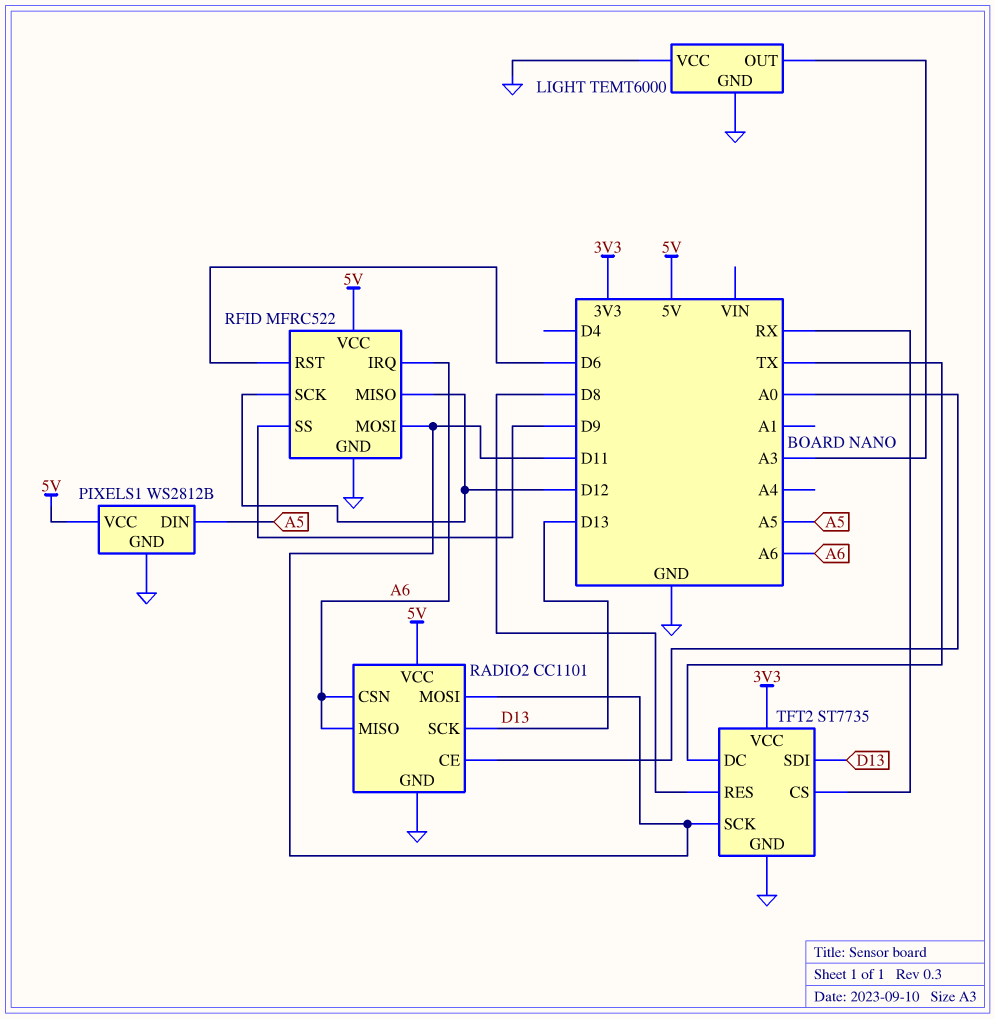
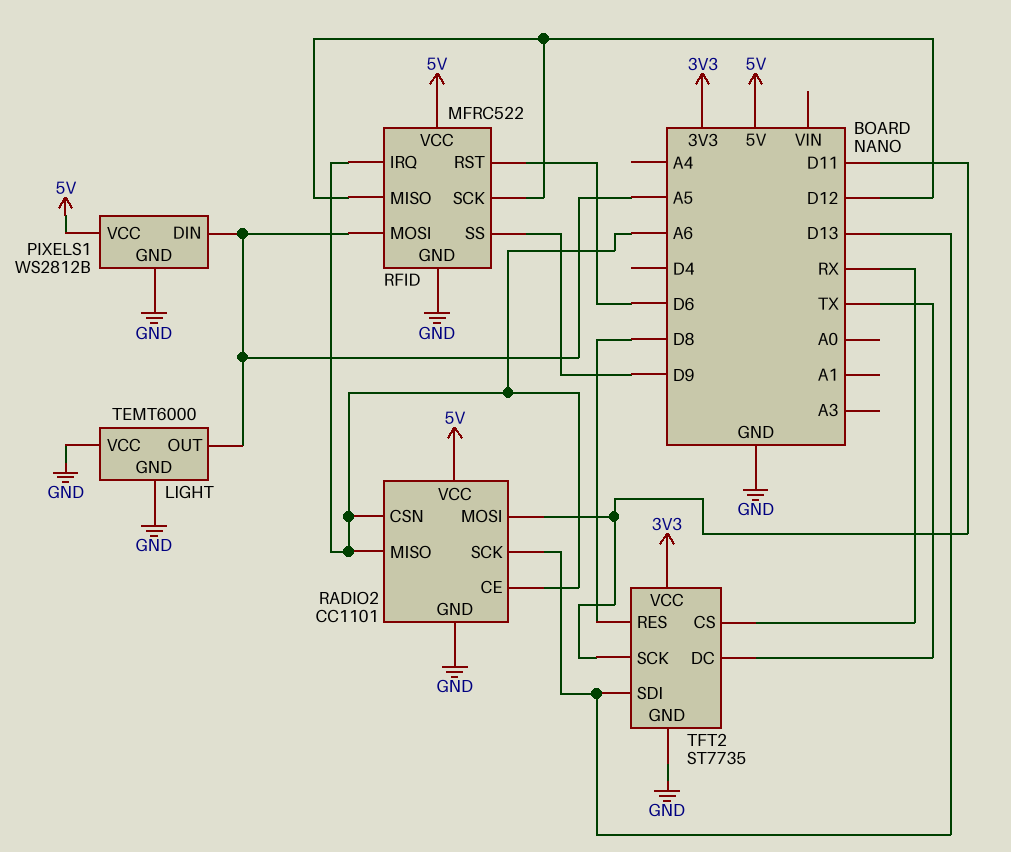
LIGHT pin OUT: A3 -> A5
RADIO2 pin CE: A0 -> A6
RFID pin MOSI: D11 -> A5

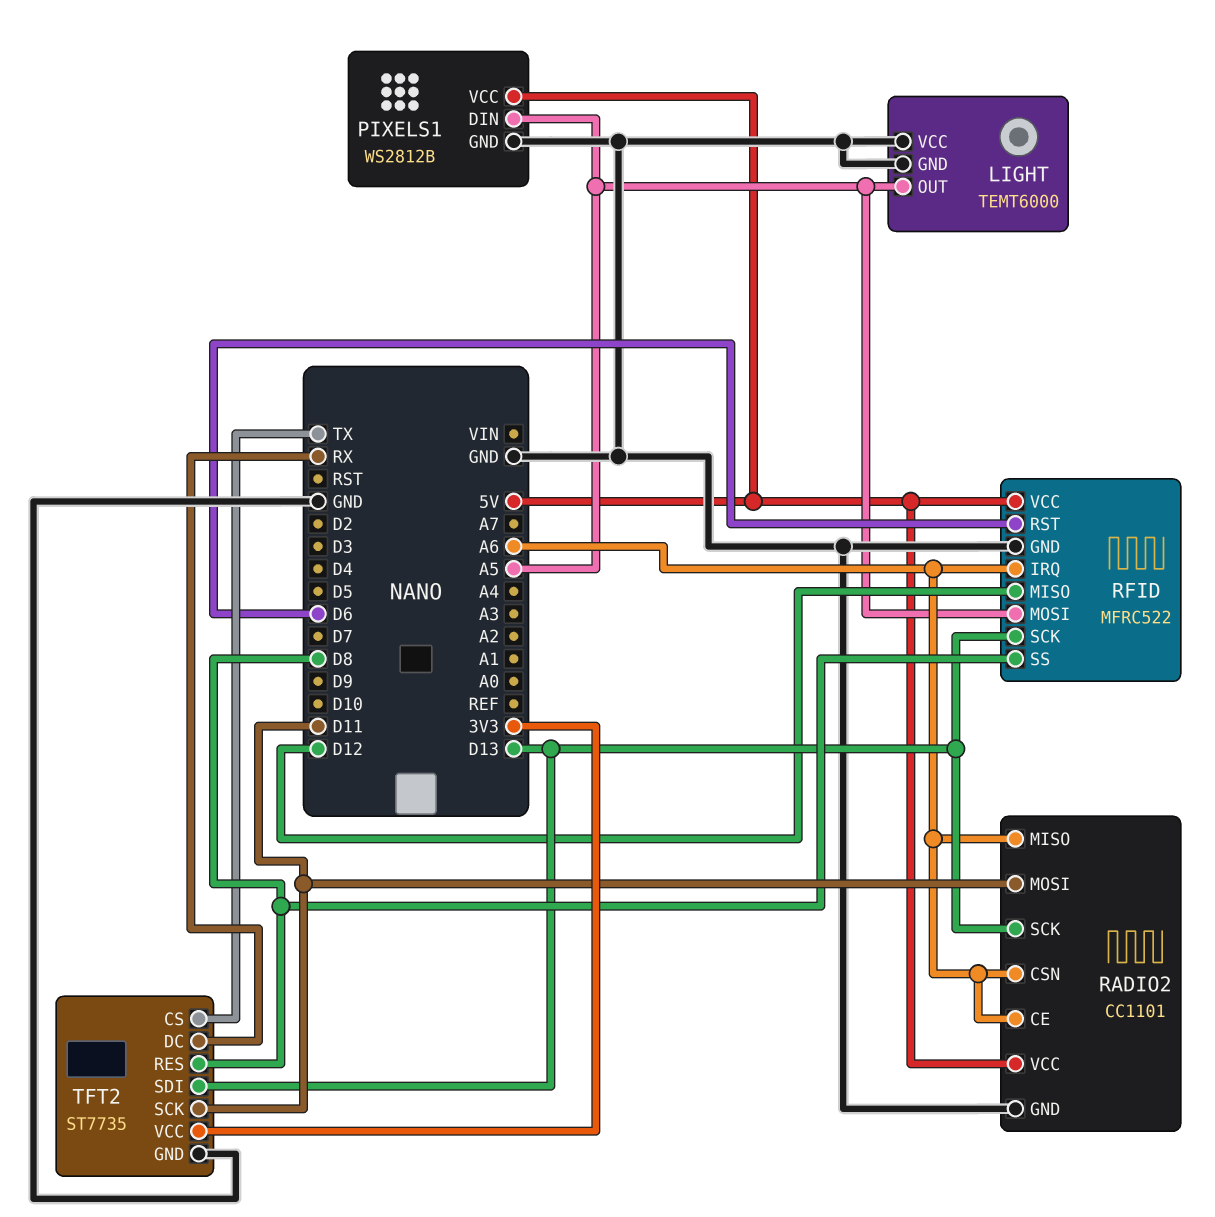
RFID pin SCK: D12 -> D13
RFID pin SS: D9 -> D8
TFT2 pin CS: RX -> TX
TFT2 pin DC: TX -> RX

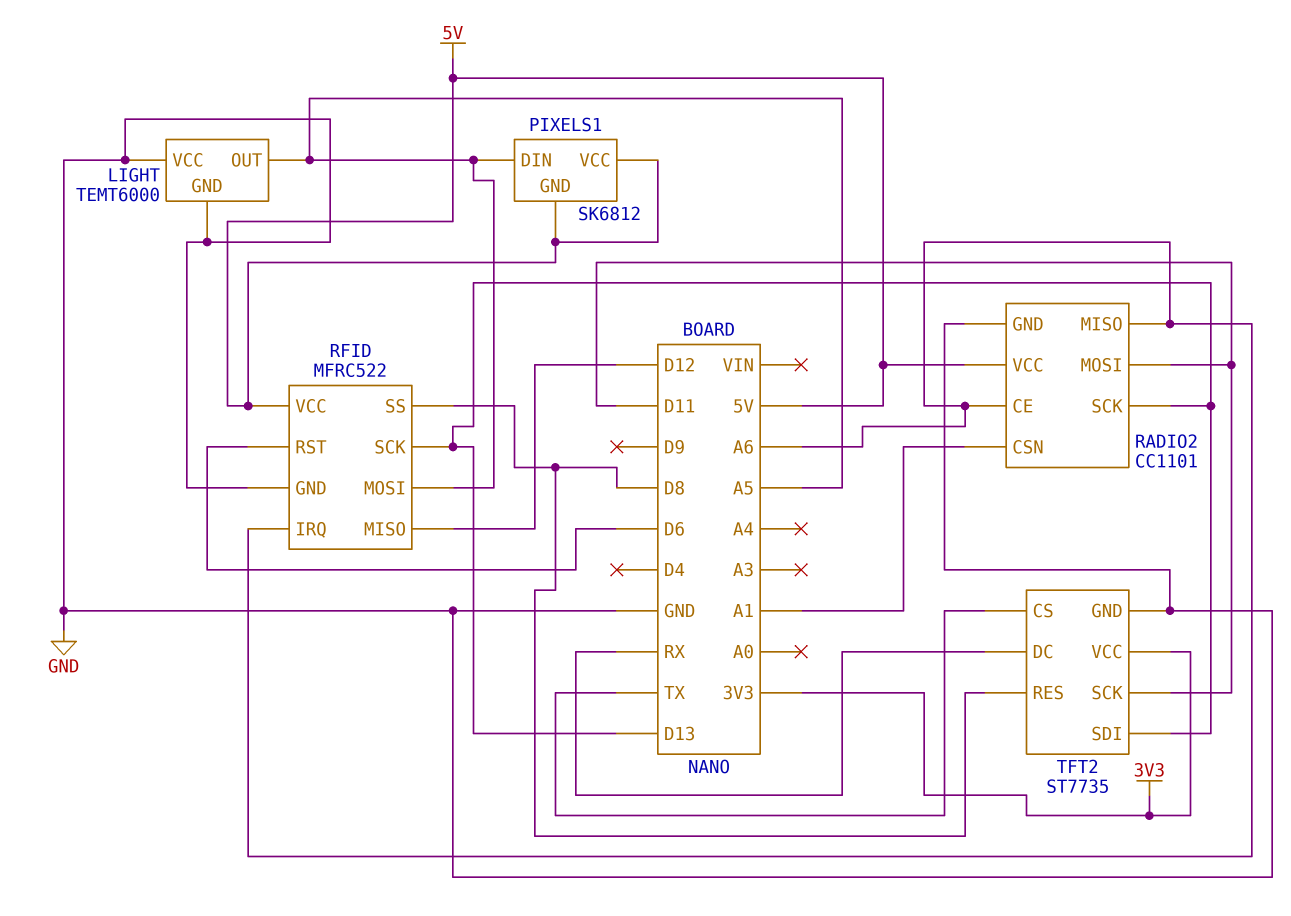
PIXELS1: WS2812B -> SK6812
PIXELS1 pin GND: GND -> 5V
RADIO2 pin CSN: A6 -> A1

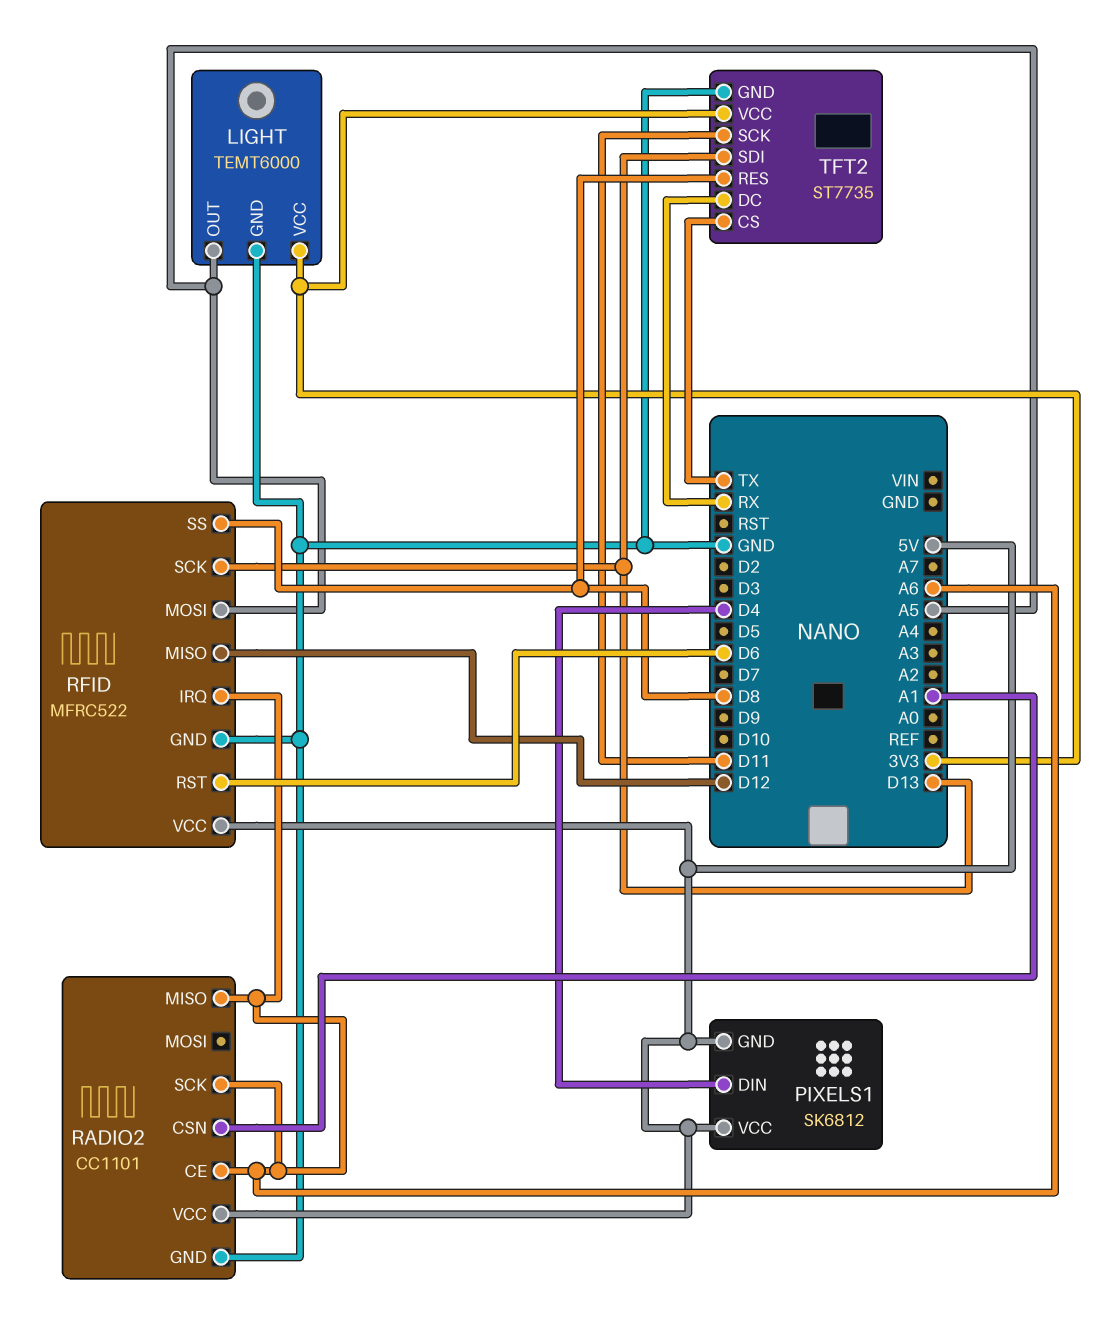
LIGHT pin VCC: GND -> 3V3
PIXELS1 pin DIN: A5 -> D4
RADIO2 pin MOSI: D11 -> none
RADIO2 pin SCK: D13 -> A6

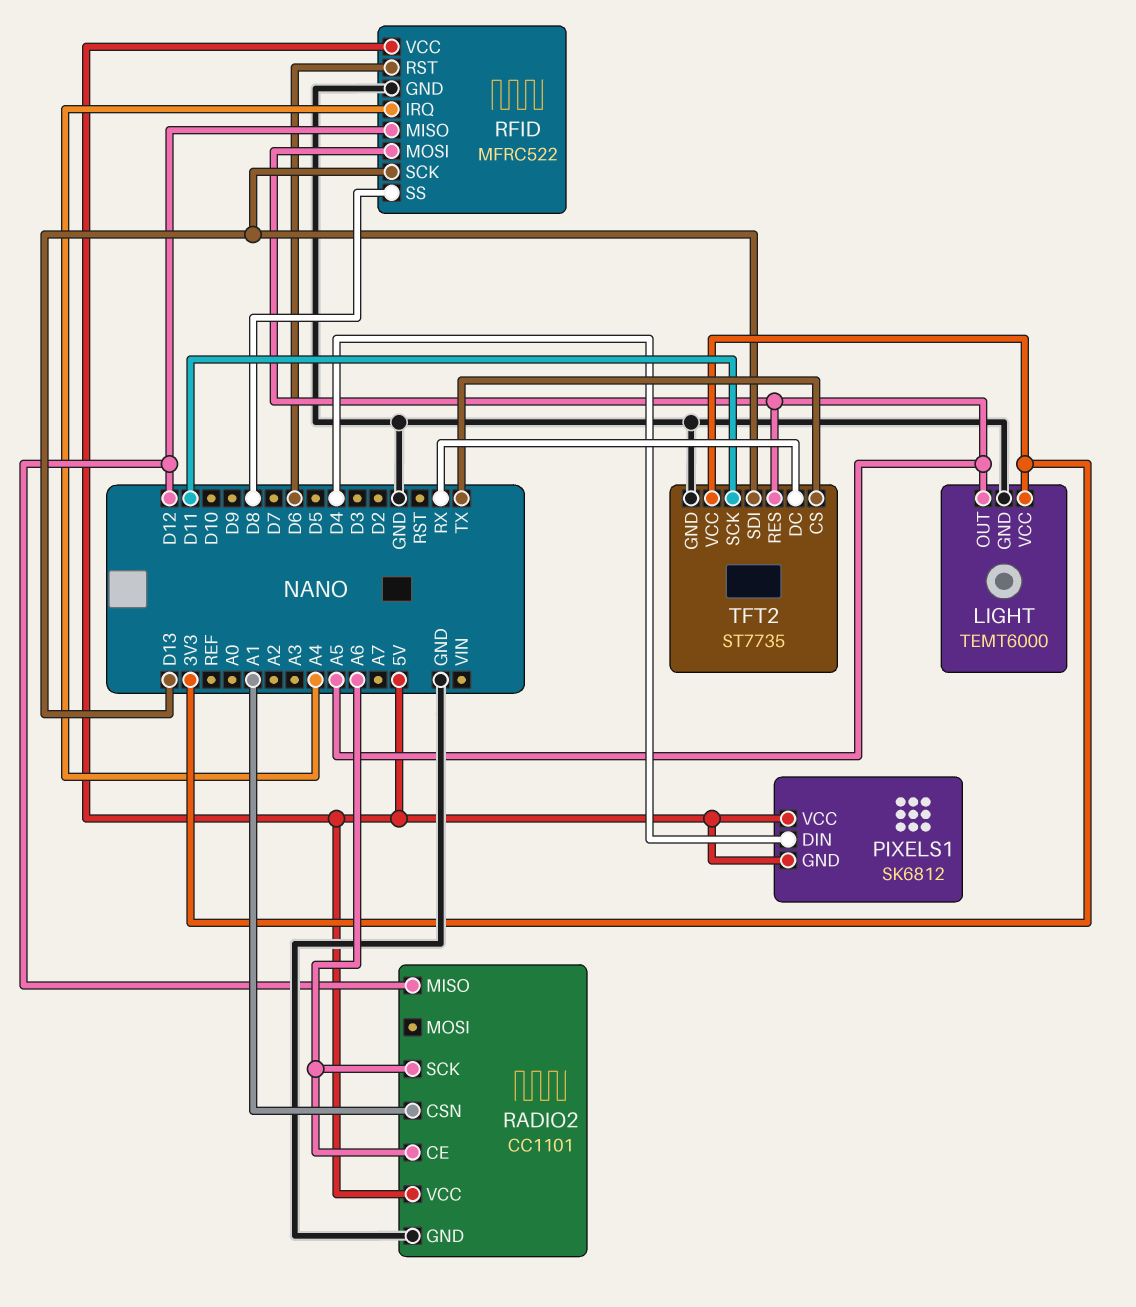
RADIO2 pin MISO: A6 -> D12
RFID pin IRQ: A6 -> A4
TFT2 pin RES: D8 -> A5

